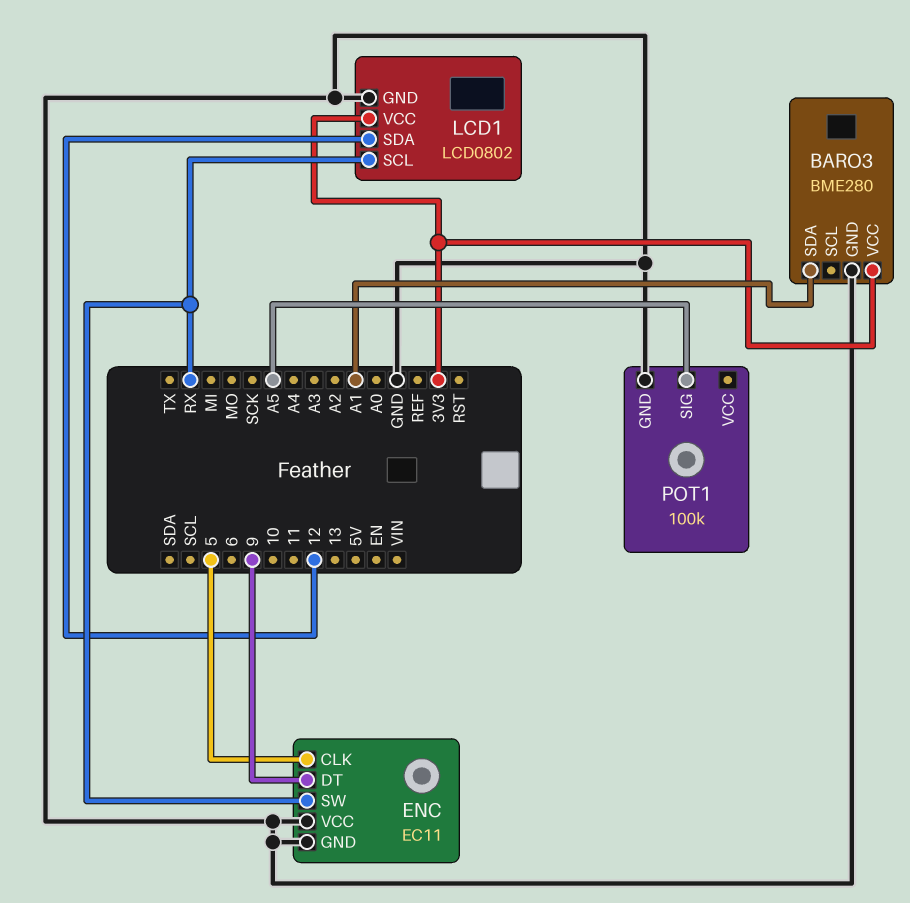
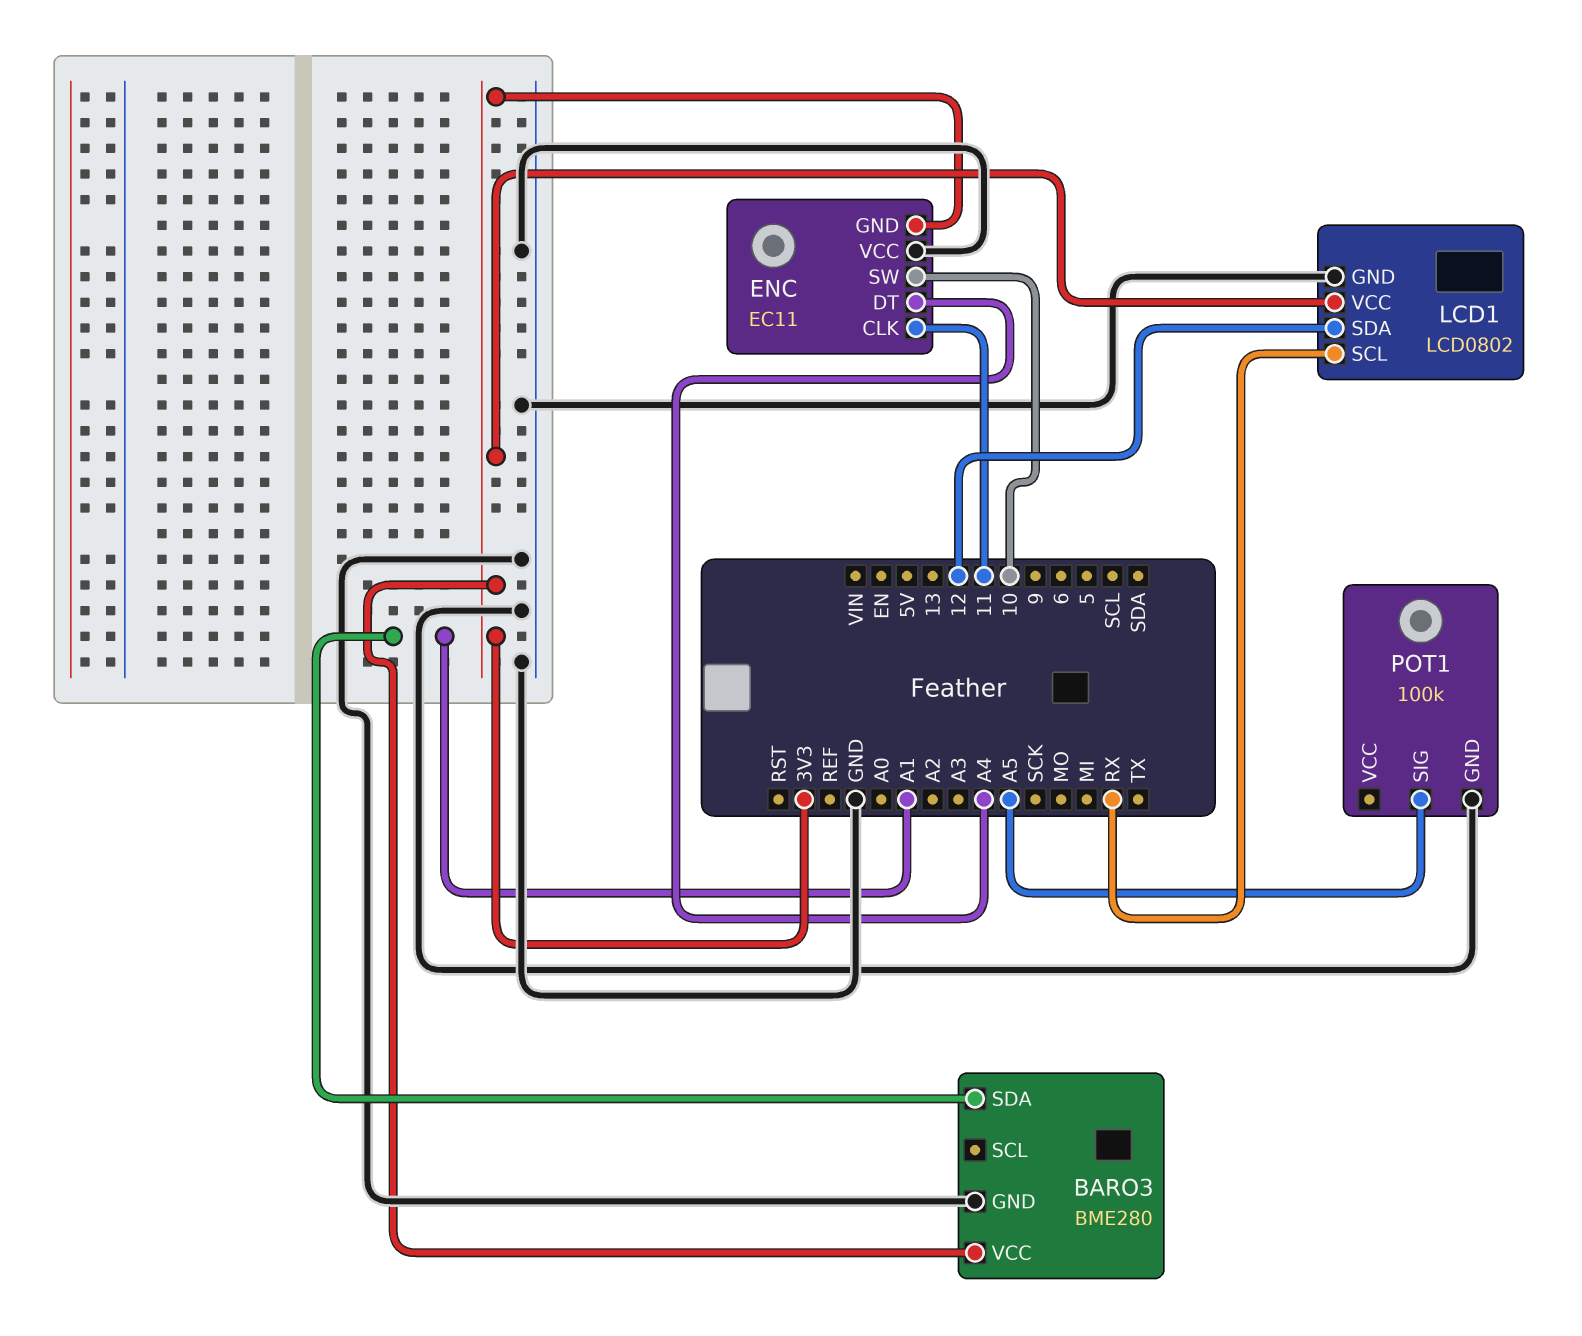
ENC pin CLK: 5 -> 11
ENC pin DT: 9 -> A4
ENC pin GND: GND -> 3V3
ENC pin SW: RX -> 10

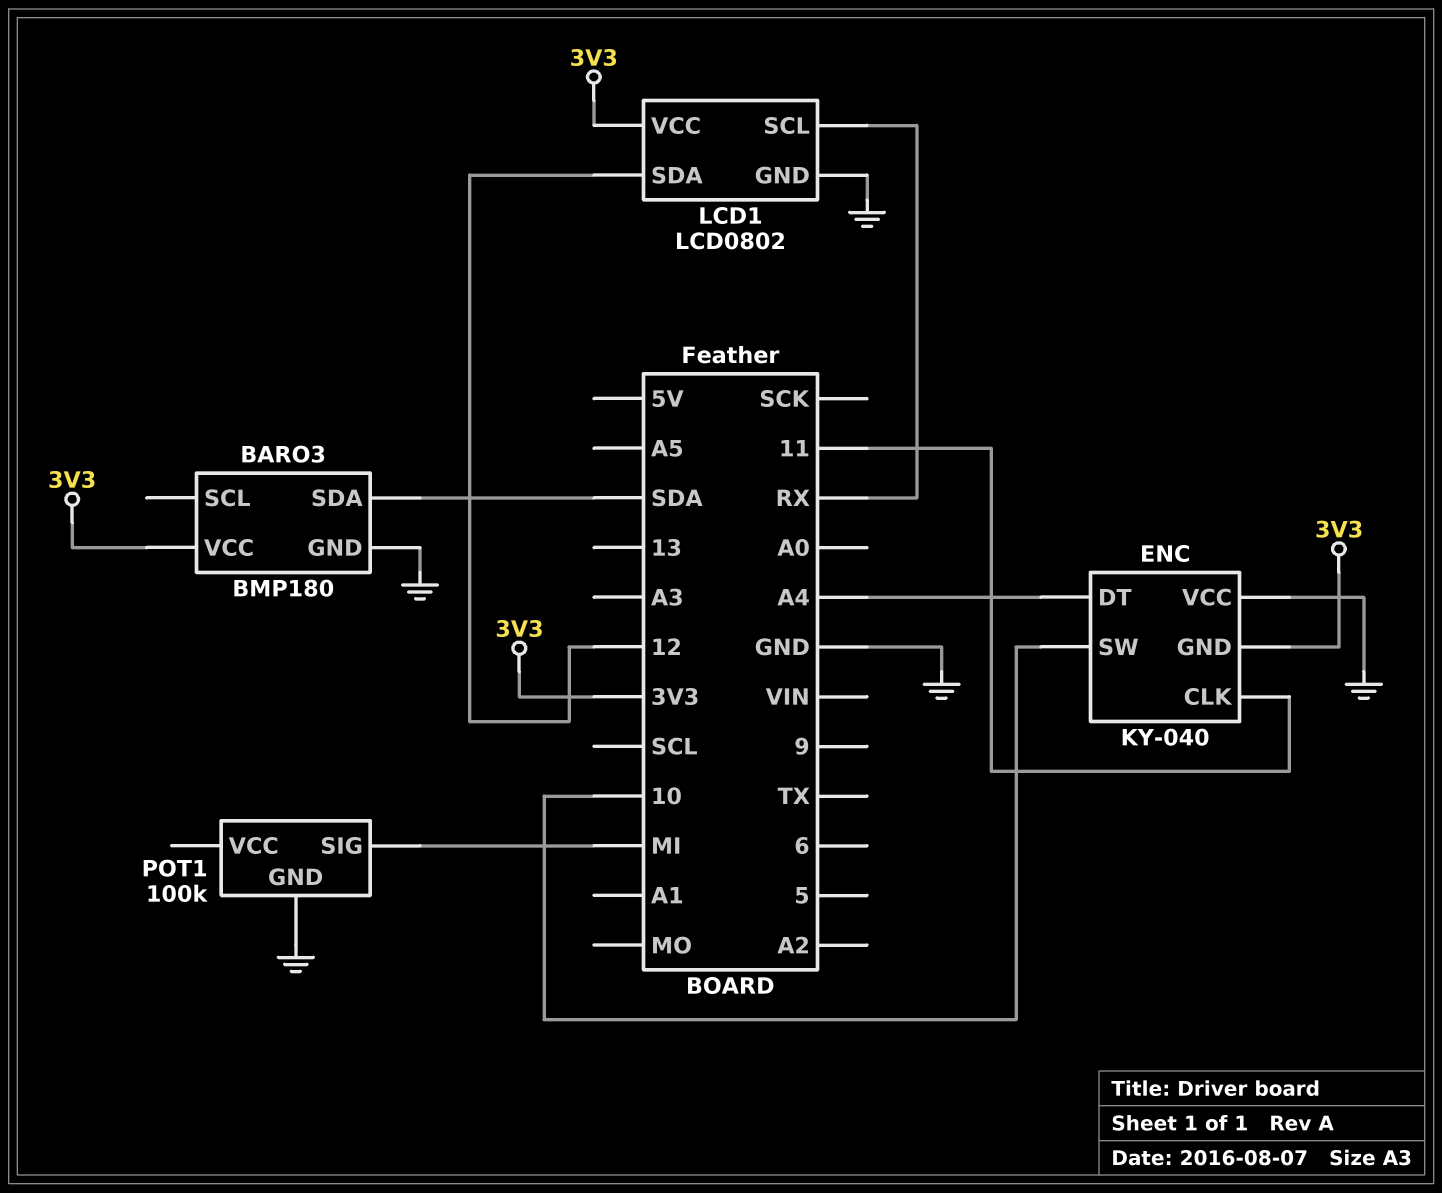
BARO3: BME280 -> BMP180
BARO3 pin SDA: A1 -> SDA
ENC: EC11 -> KY-040
POT1 pin SIG: A5 -> MI

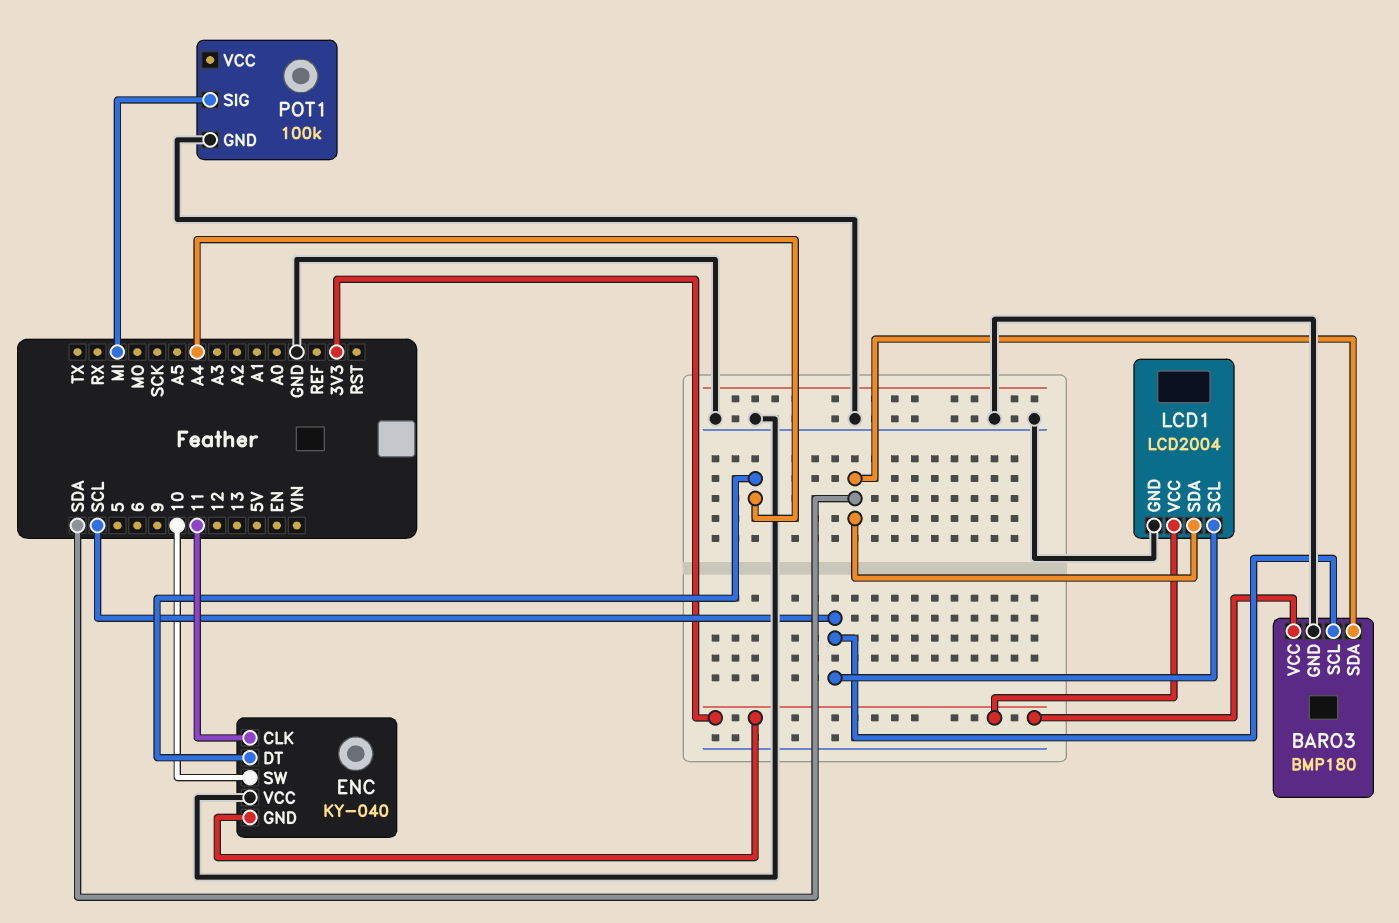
BARO3 pin SCL: none -> SCL
LCD1: LCD0802 -> LCD2004
LCD1 pin SCL: RX -> SCL
LCD1 pin SDA: 12 -> SDA

